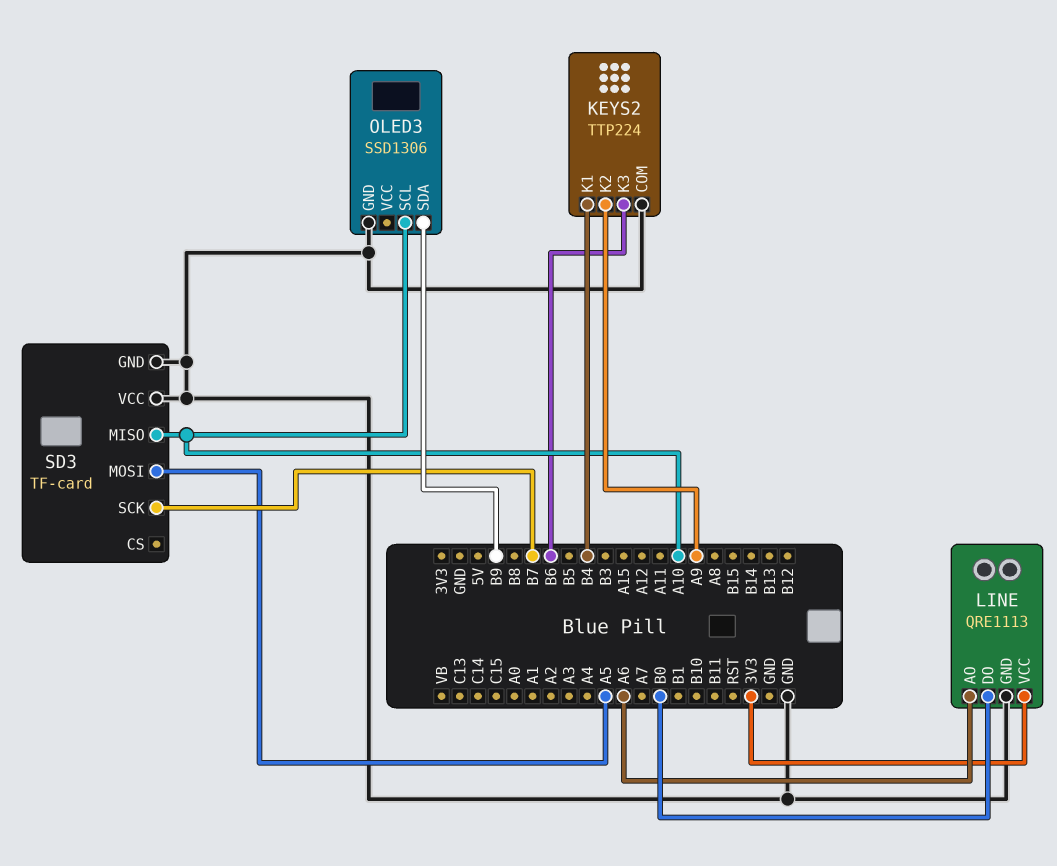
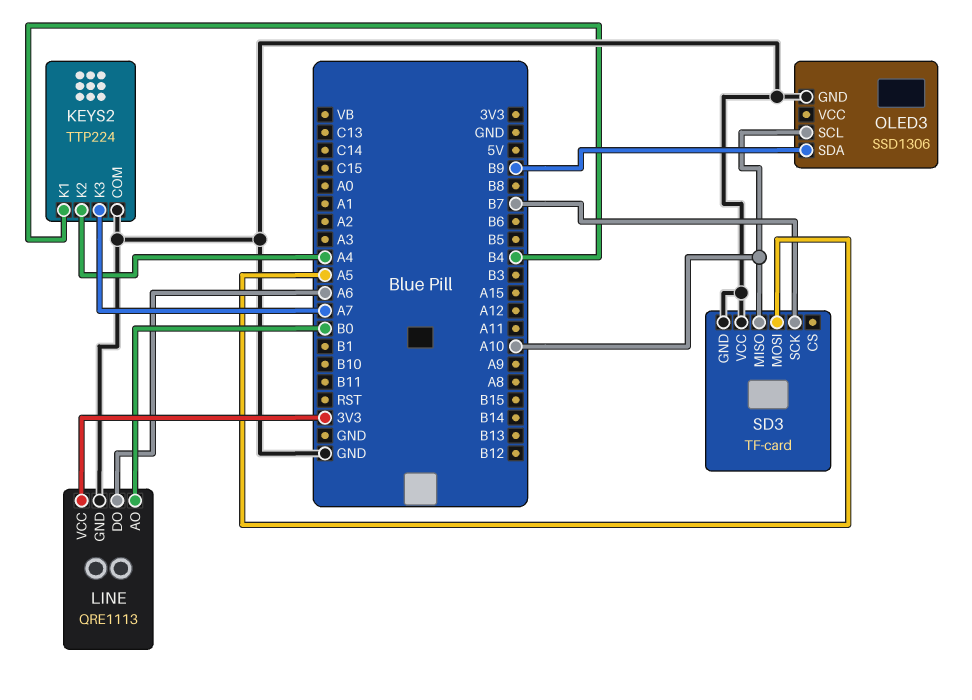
KEYS2 pin K2: A9 -> A4
KEYS2 pin K3: B6 -> A7
LINE pin AO: A6 -> B0
LINE pin DO: B0 -> A6

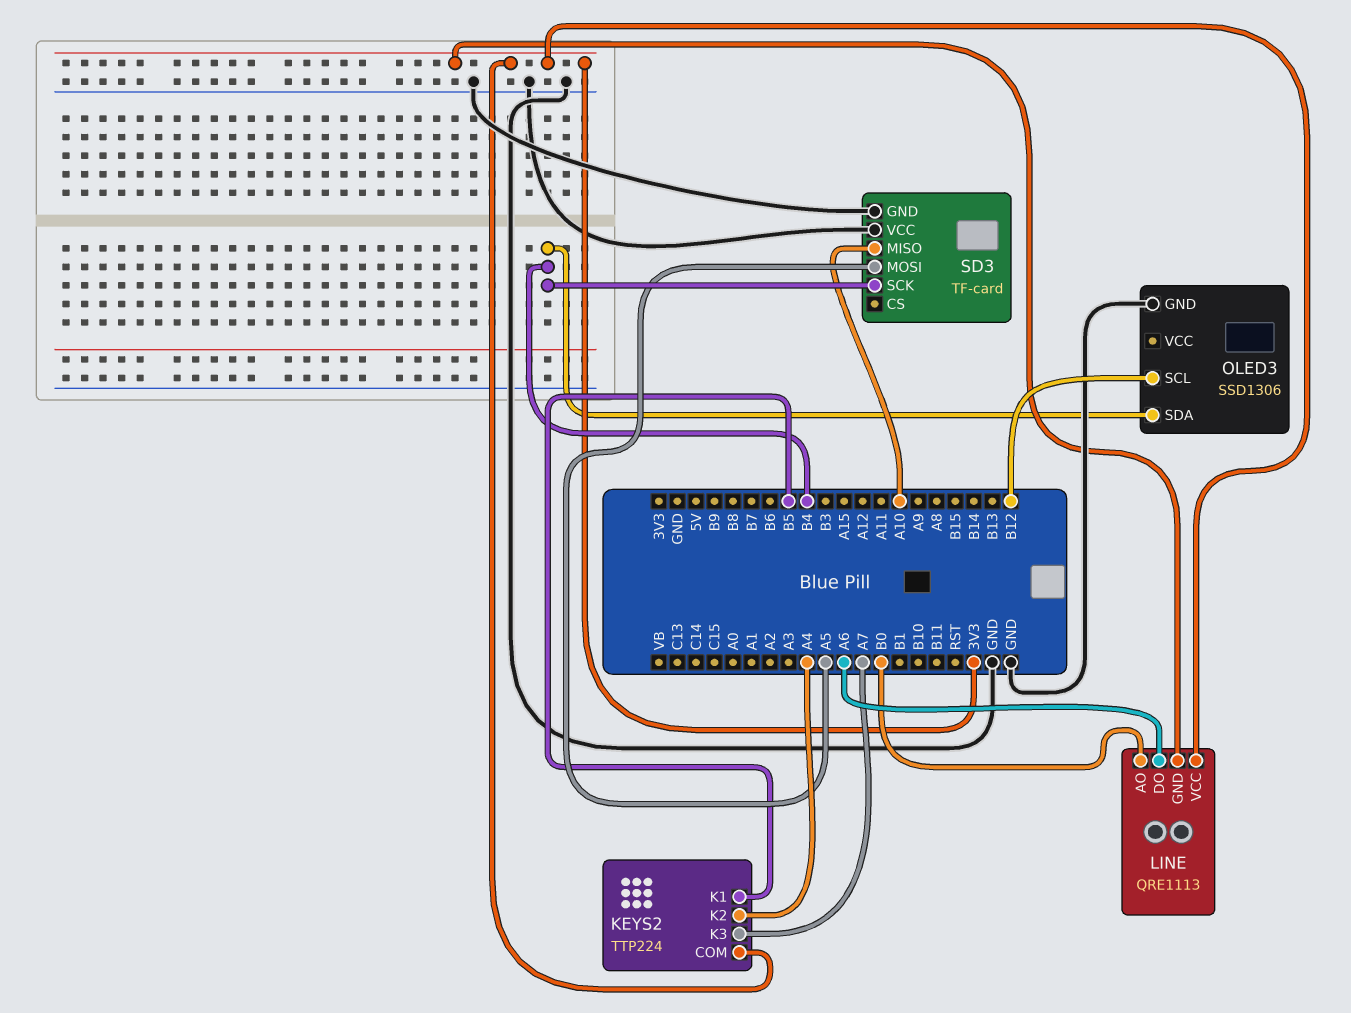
KEYS2 pin COM: GND -> 3V3
KEYS2 pin K1: B4 -> B5
LINE pin GND: GND -> 3V3
OLED3 pin SCL: A10 -> B12
OLED3 pin SDA: B9 -> B4
SD3 pin SCK: B7 -> B4

